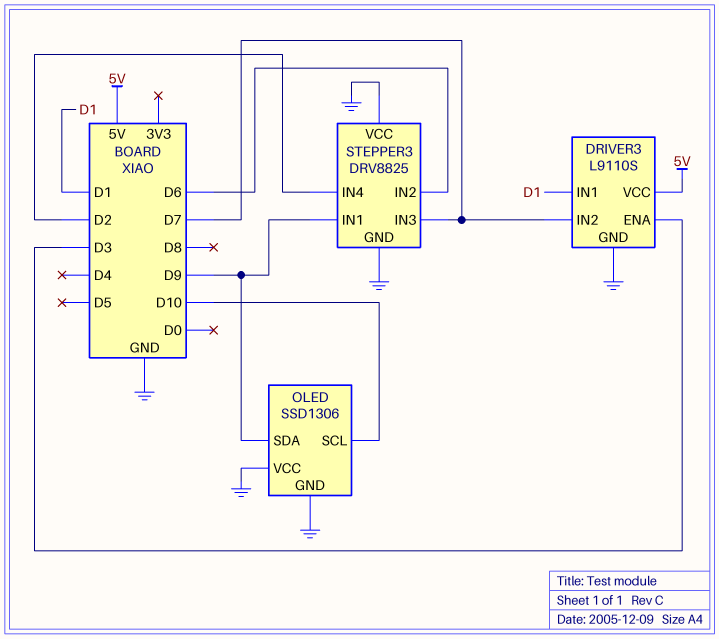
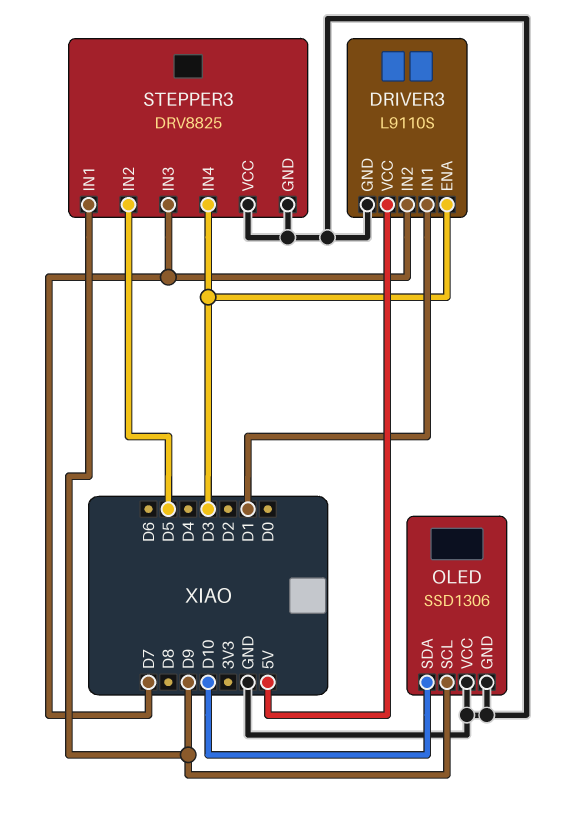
OLED pin SCL: D10 -> D9
OLED pin SDA: D9 -> D10
STEPPER3 pin IN2: D6 -> D5
STEPPER3 pin IN4: D2 -> D3

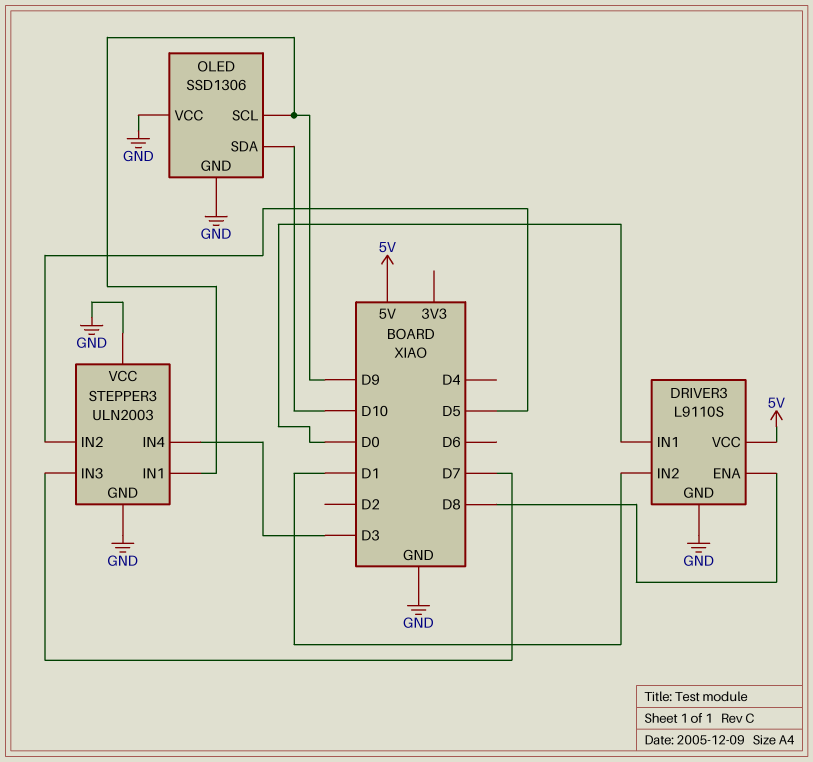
DRIVER3 pin ENA: D3 -> D8
DRIVER3 pin IN1: D1 -> D0
DRIVER3 pin IN2: D7 -> D1
STEPPER3: DRV8825 -> ULN2003

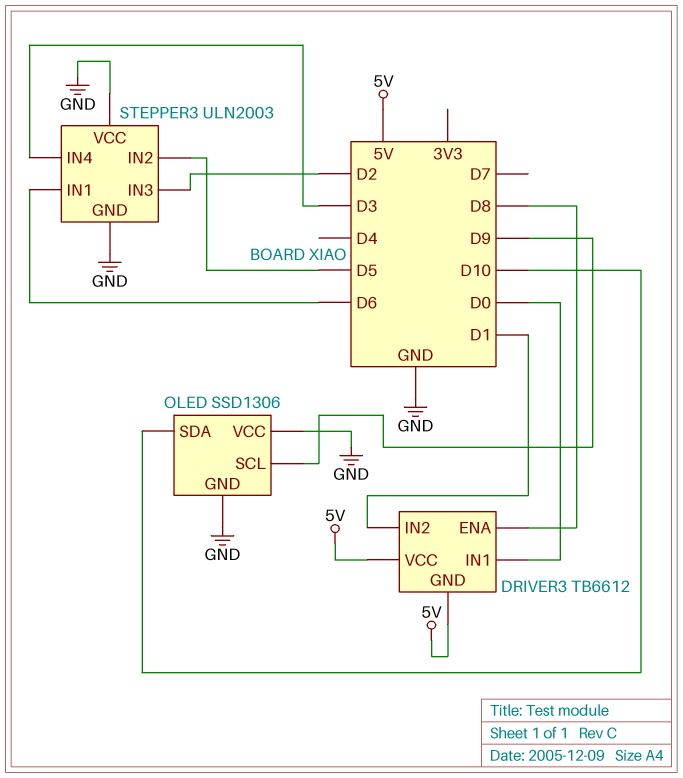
DRIVER3: L9110S -> TB6612
DRIVER3 pin GND: GND -> 5V
STEPPER3 pin IN1: D9 -> D6
STEPPER3 pin IN3: D7 -> D2

